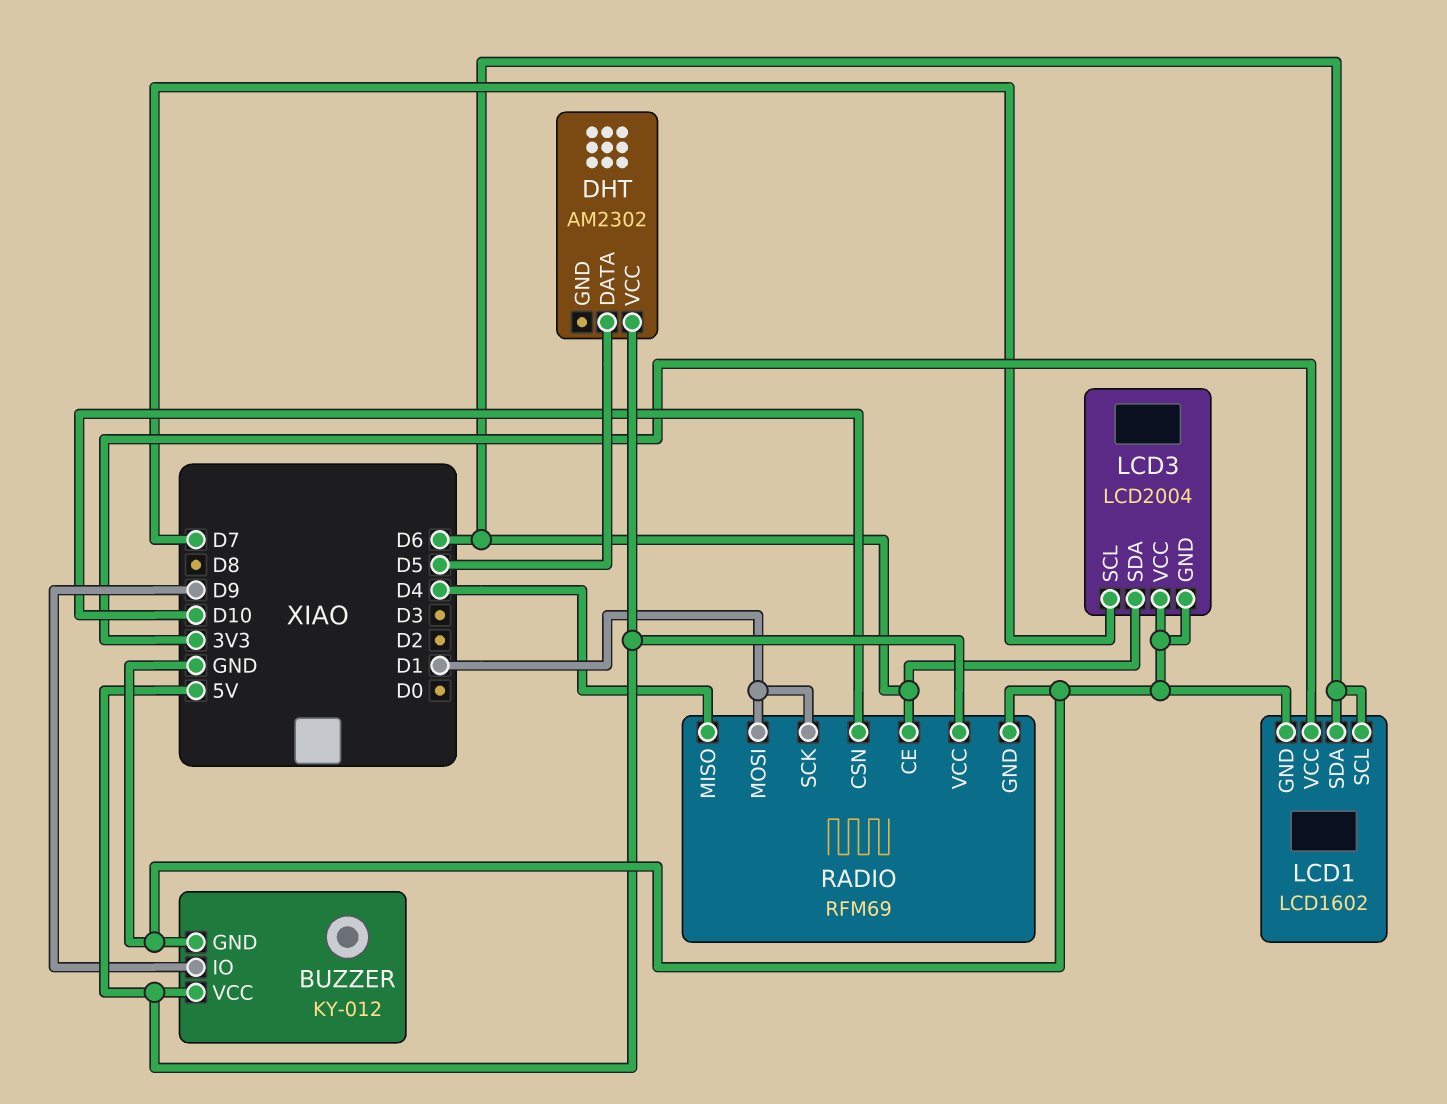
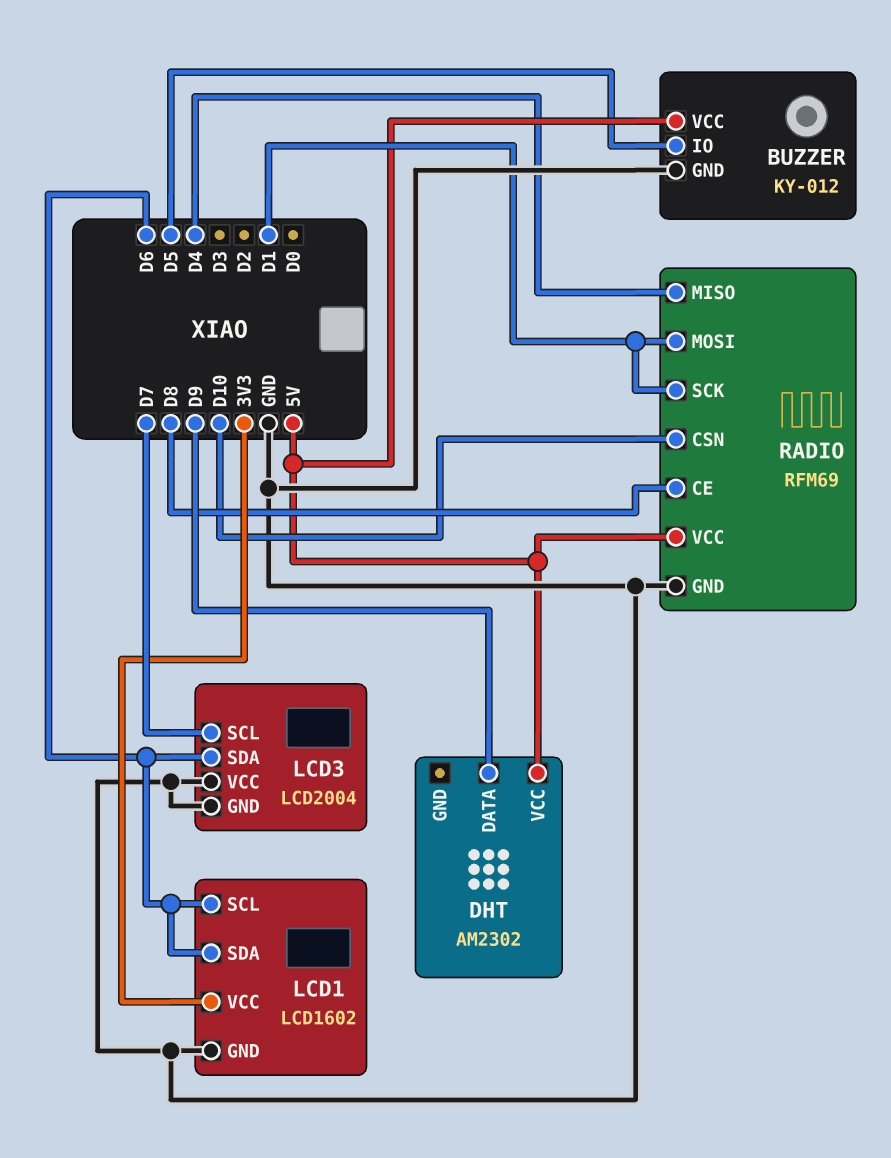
BUZZER pin IO: D9 -> D5
DHT pin DATA: D5 -> D9
RADIO pin CE: D6 -> D8

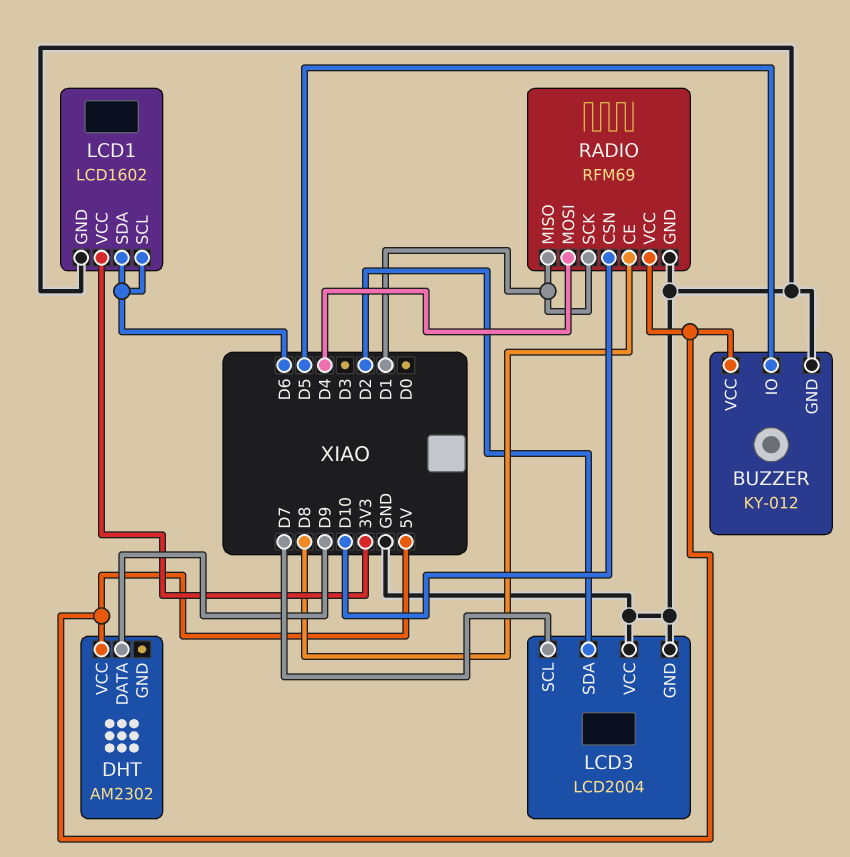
LCD3 pin SDA: D6 -> D2
RADIO pin MISO: D4 -> D1
RADIO pin MOSI: D1 -> D4

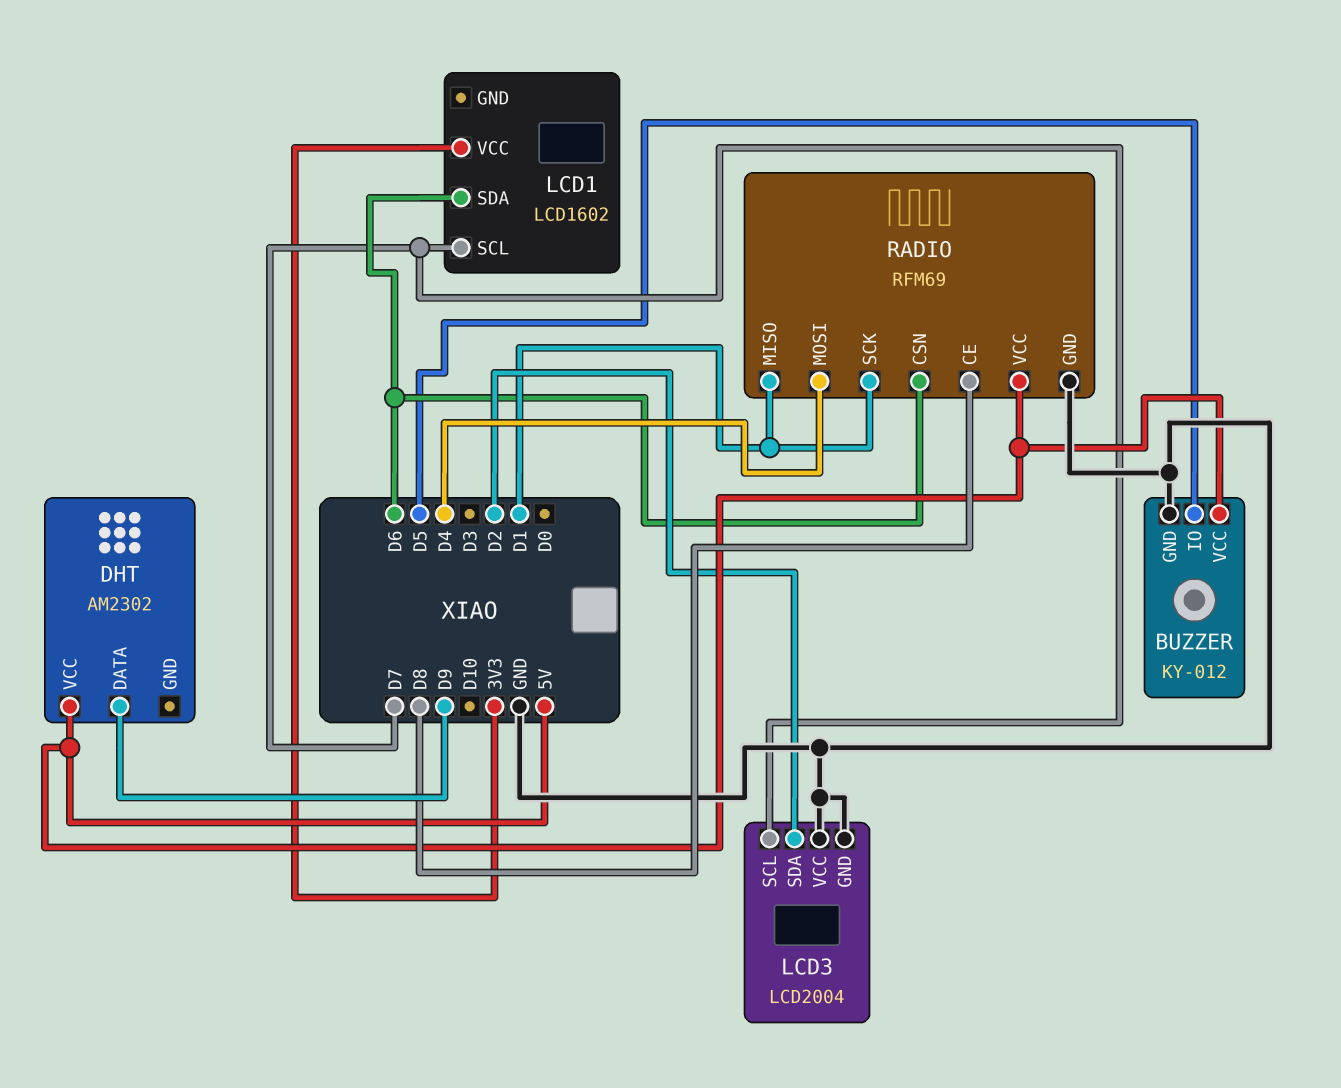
LCD1 pin GND: GND -> none
LCD1 pin SCL: D6 -> D7
RADIO pin CSN: D10 -> D6

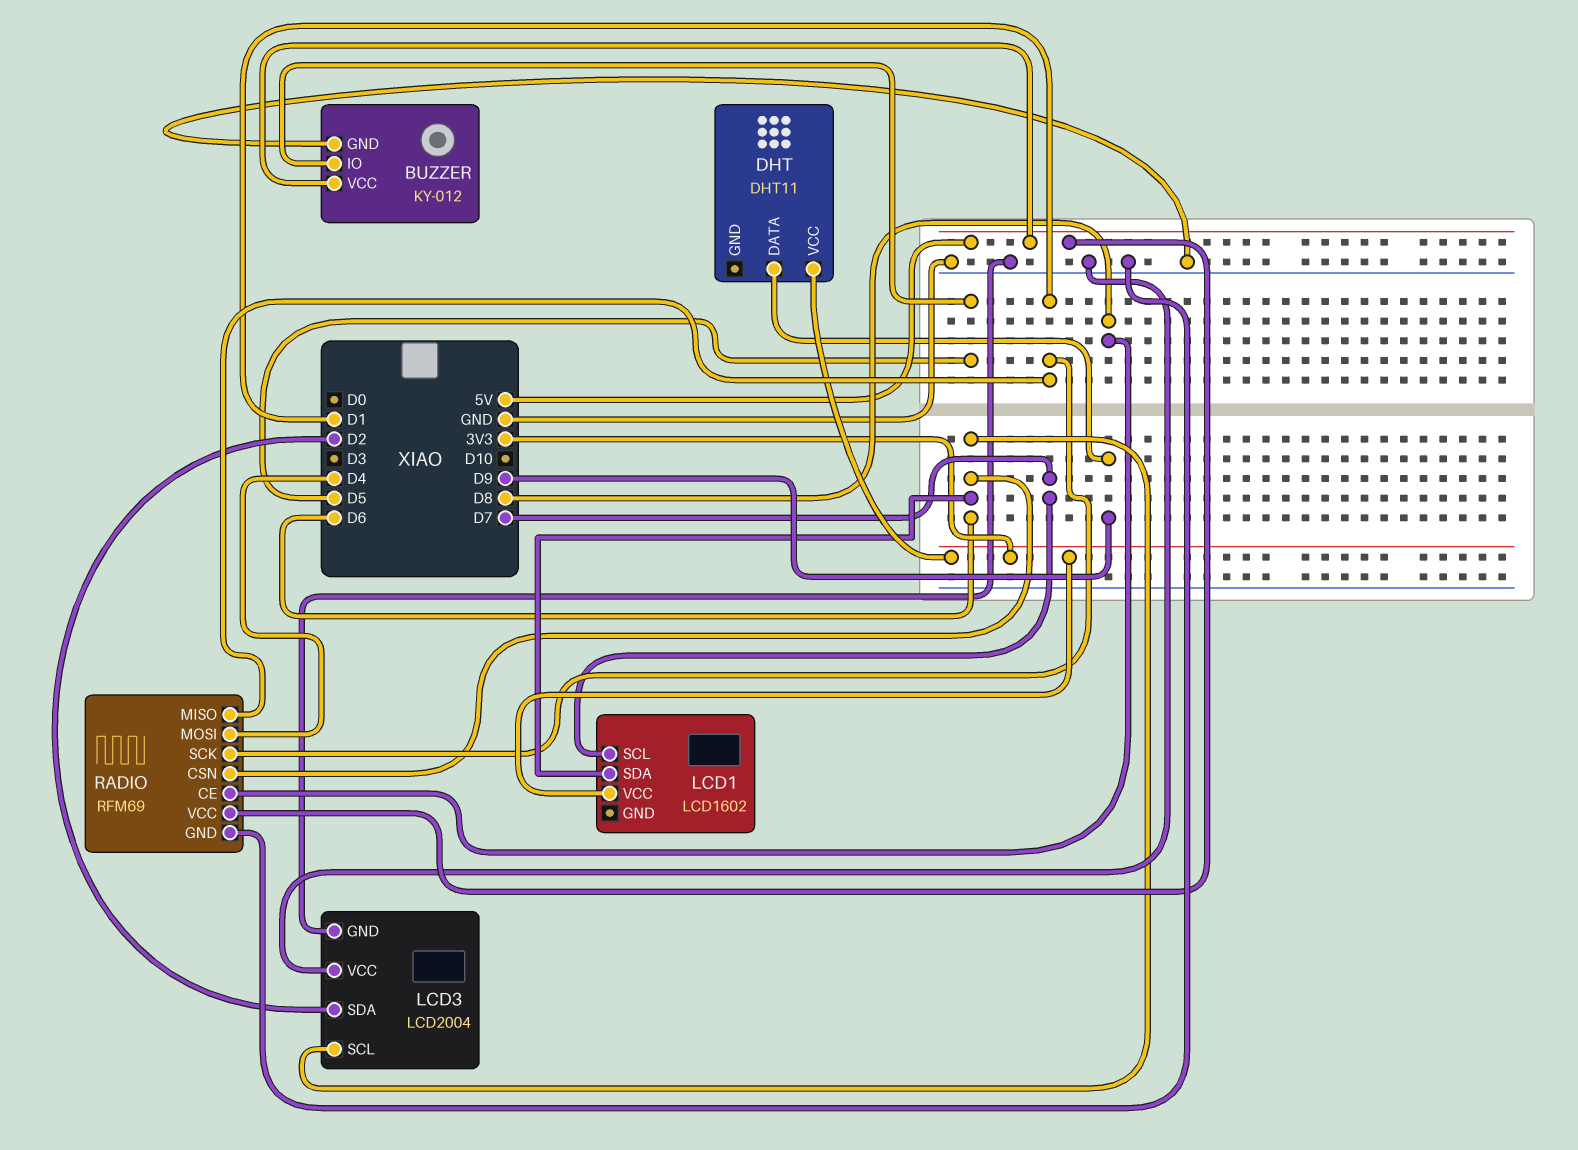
DHT: AM2302 -> DHT11
DHT pin VCC: 5V -> 3V3
LCD3 pin SCL: D7 -> D6

